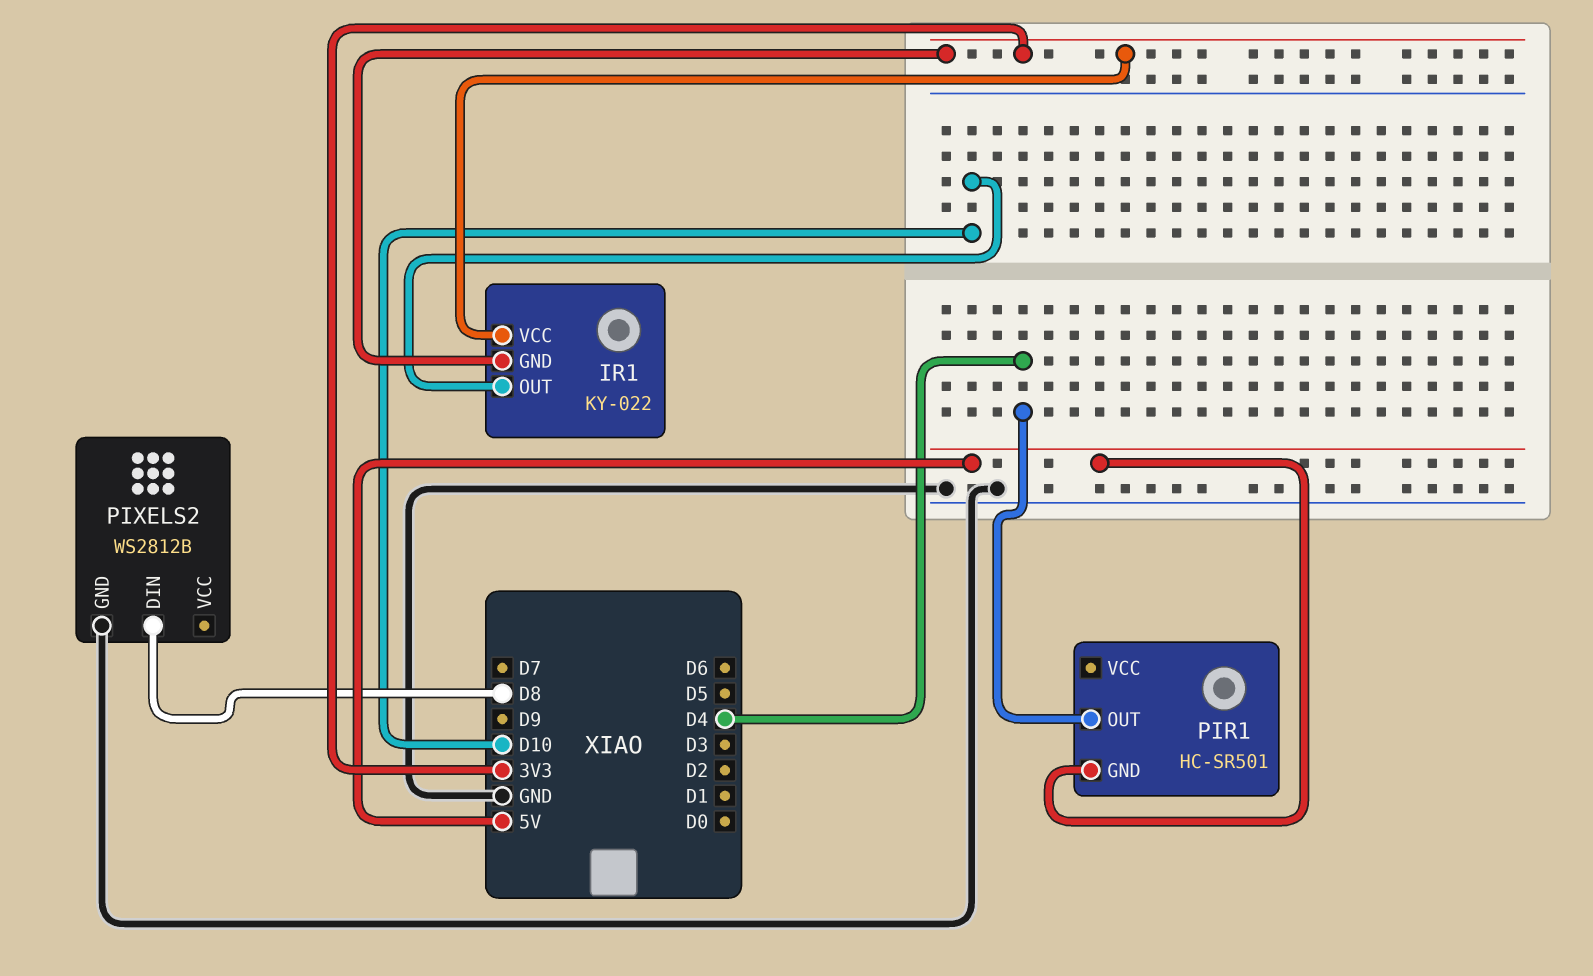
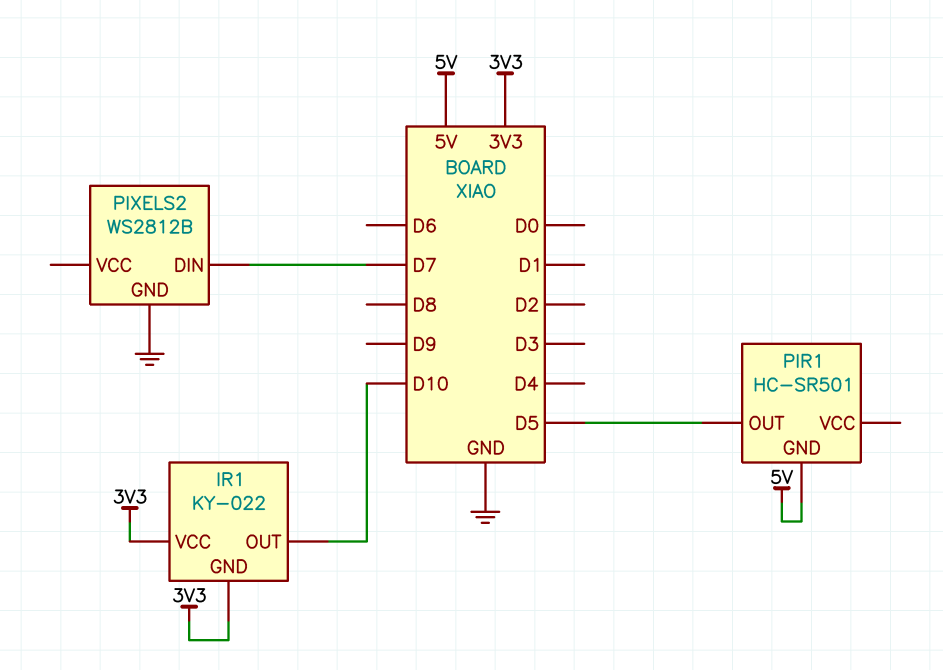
PIR1 pin OUT: D4 -> D5
PIXELS2 pin DIN: D8 -> D7

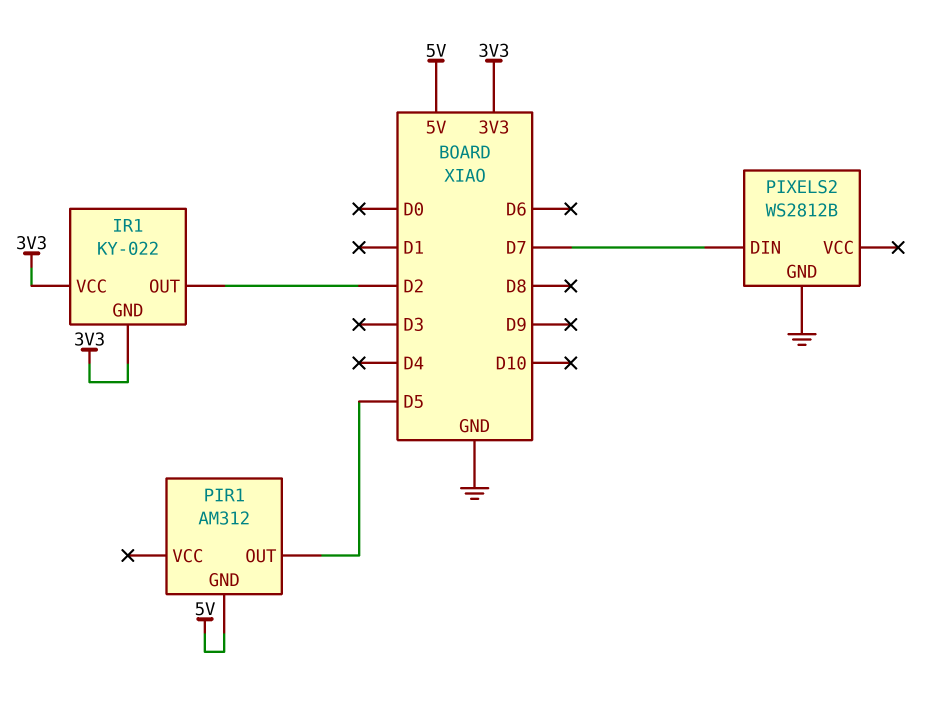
IR1 pin OUT: D10 -> D2
PIR1: HC-SR501 -> AM312

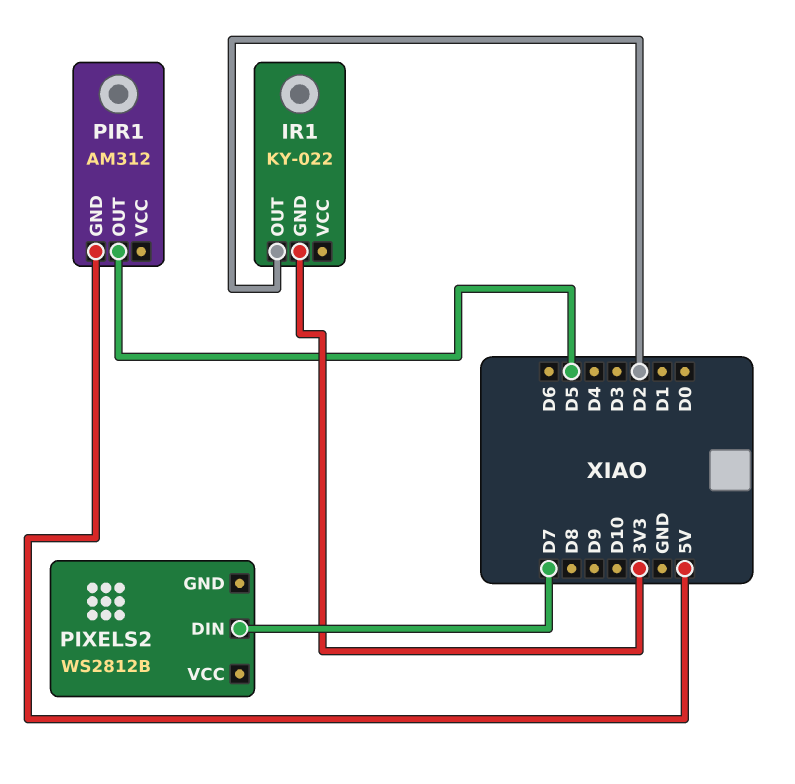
IR1 pin VCC: 3V3 -> none
PIXELS2 pin GND: GND -> none

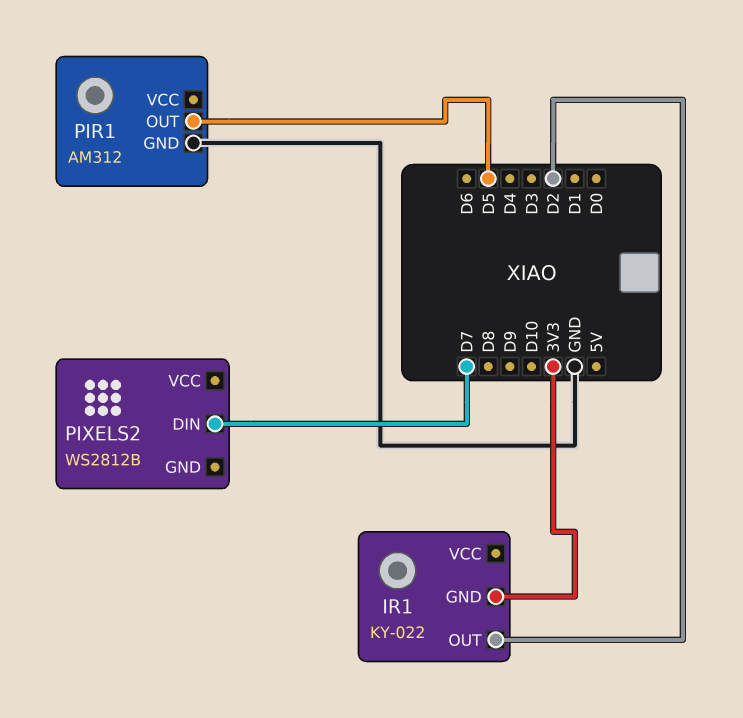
PIR1 pin GND: 5V -> GND

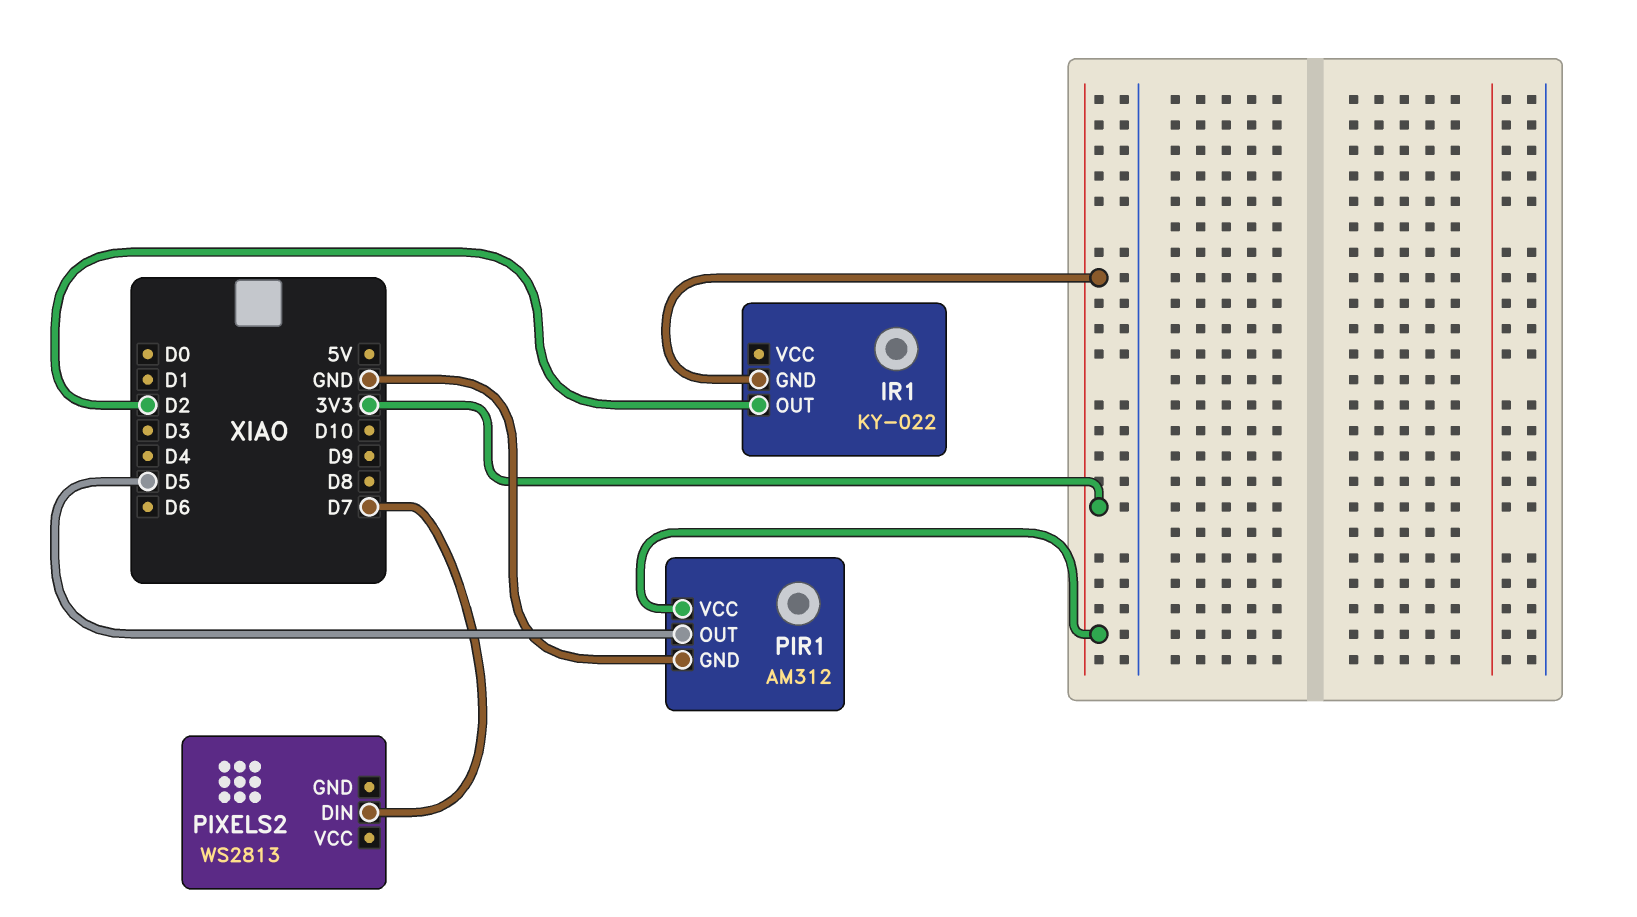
PIR1 pin VCC: none -> 3V3
PIXELS2: WS2812B -> WS2813

